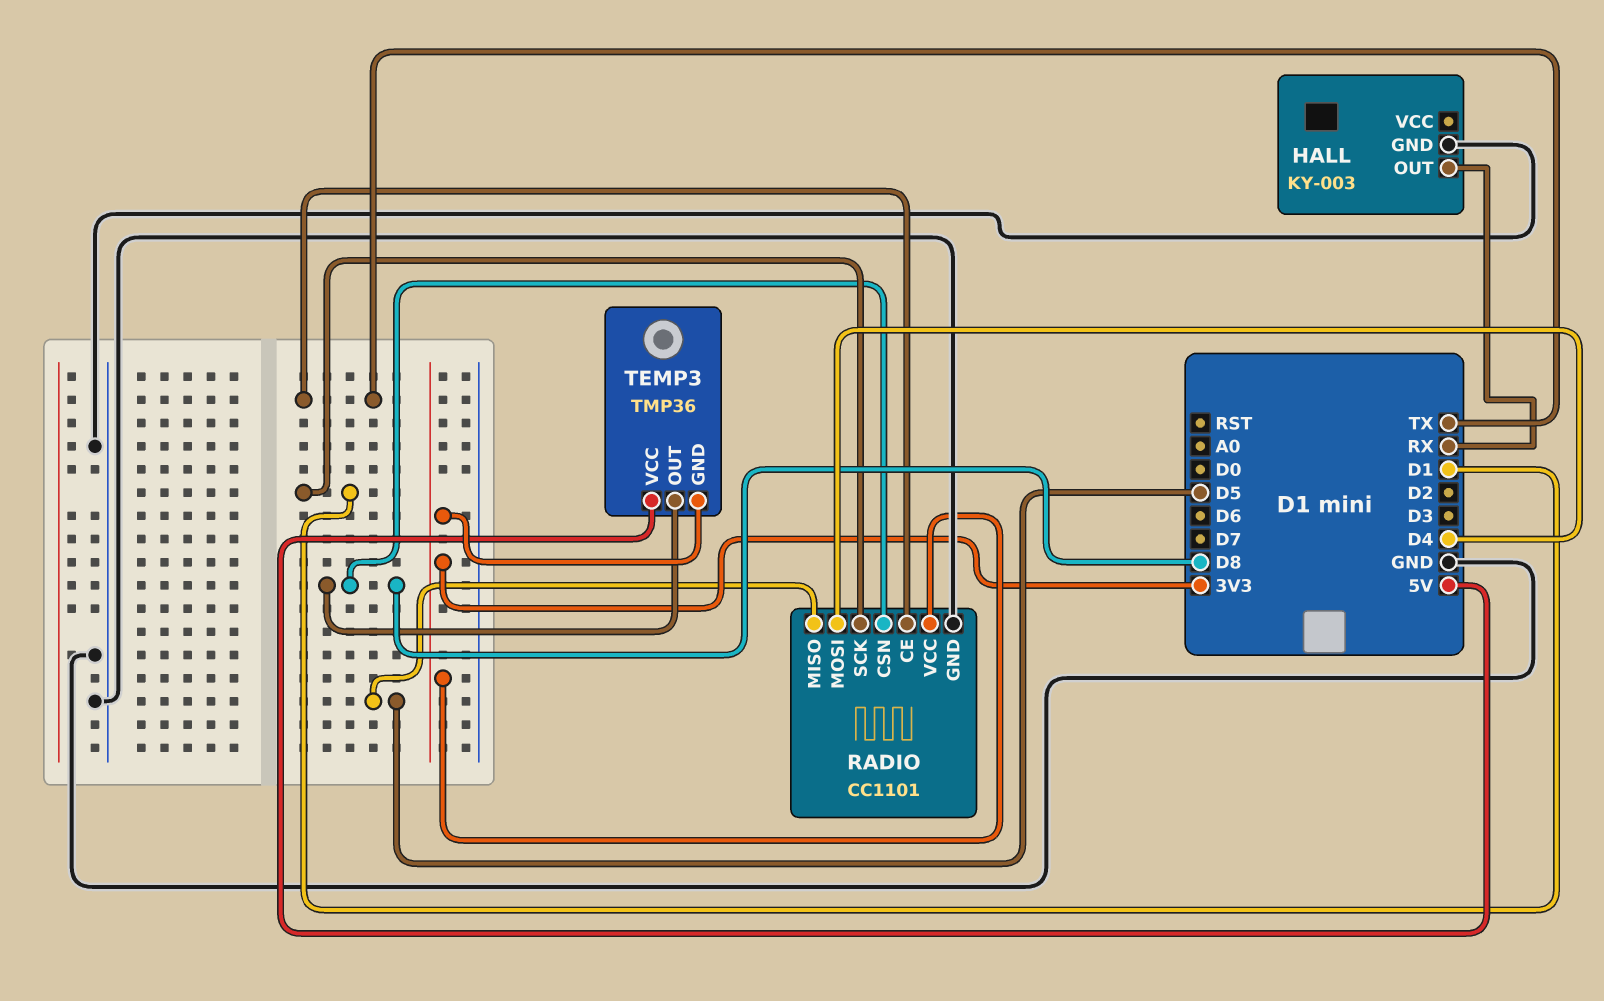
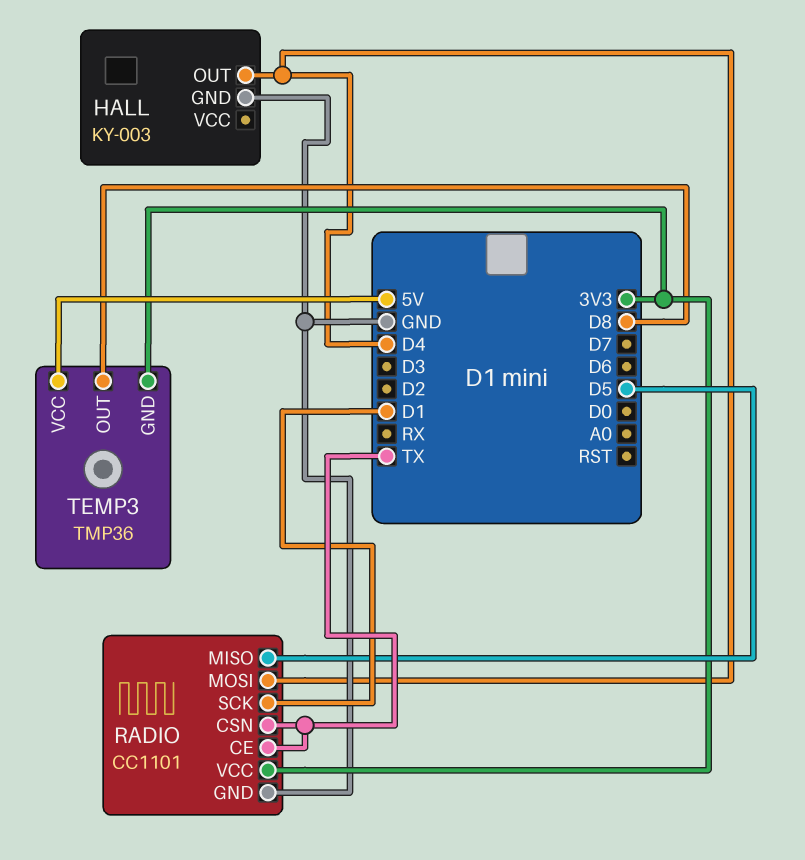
HALL pin OUT: RX -> D4
RADIO pin CSN: D8 -> TX

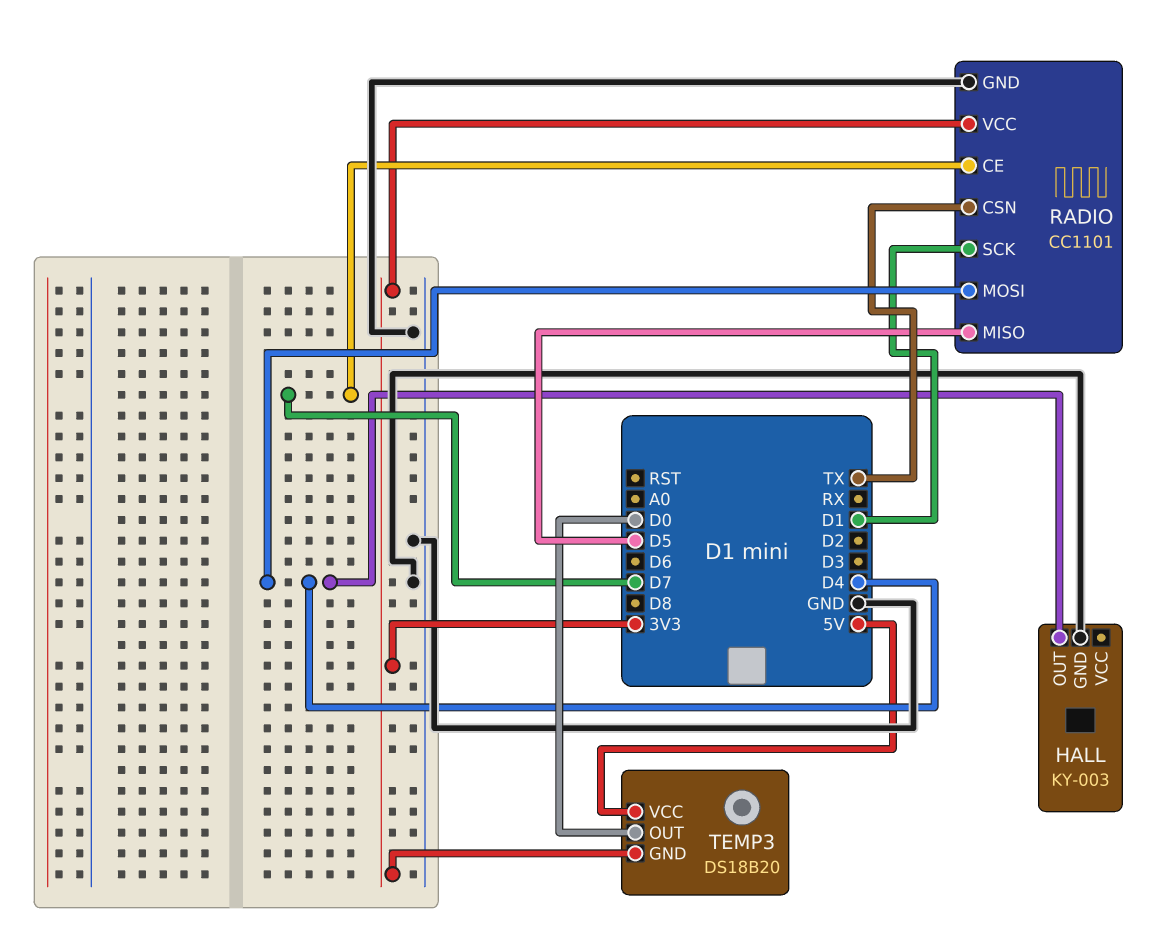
RADIO pin CE: TX -> D7
TEMP3: TMP36 -> DS18B20
TEMP3 pin OUT: D8 -> D0

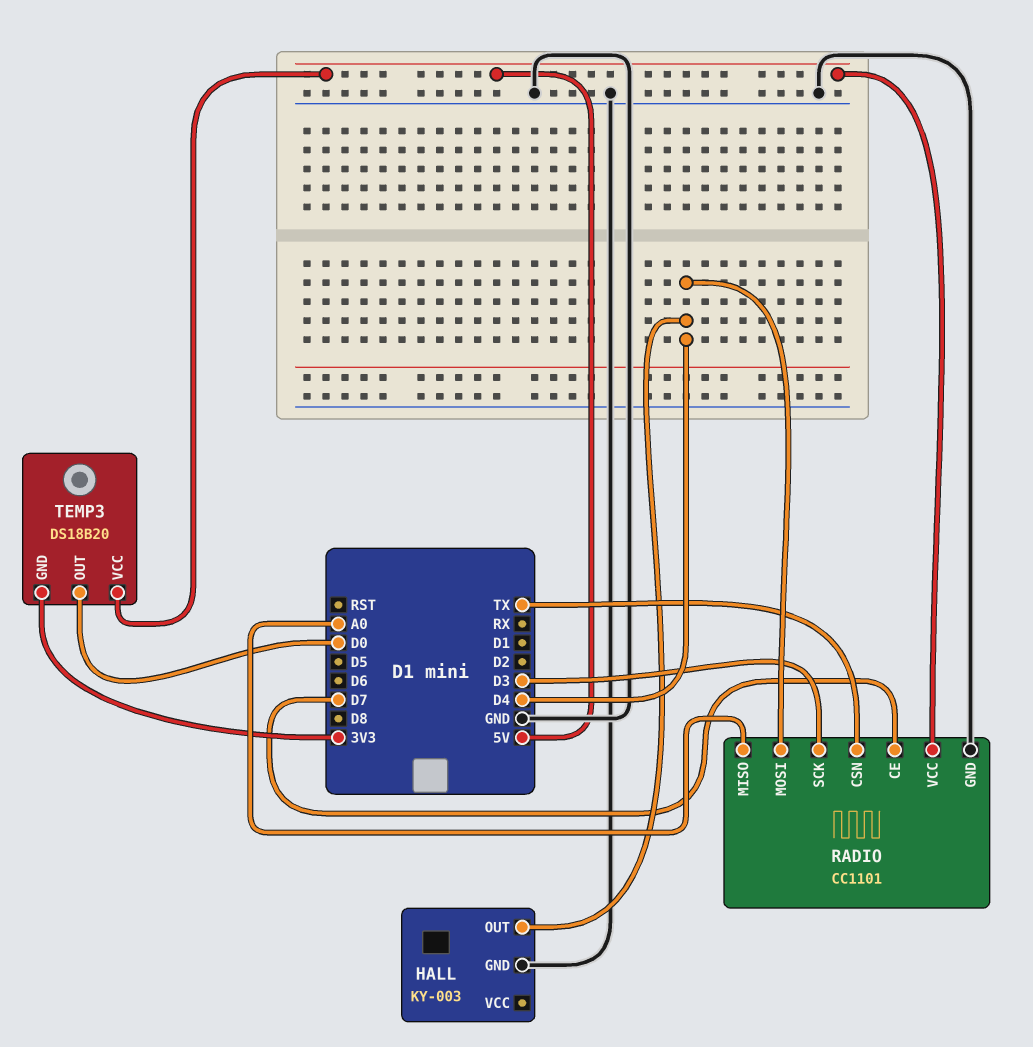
RADIO pin MISO: D5 -> A0
RADIO pin SCK: D1 -> D3
RADIO pin VCC: 3V3 -> 5V

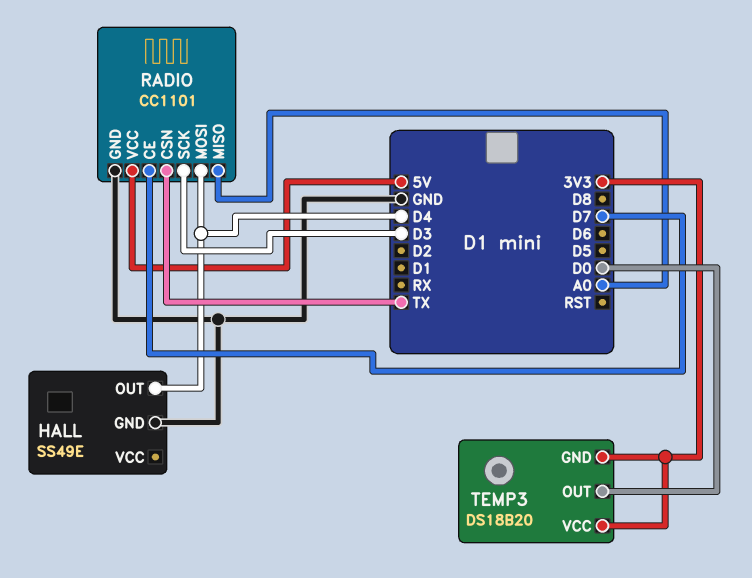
HALL: KY-003 -> SS49E
TEMP3 pin VCC: 5V -> 3V3

